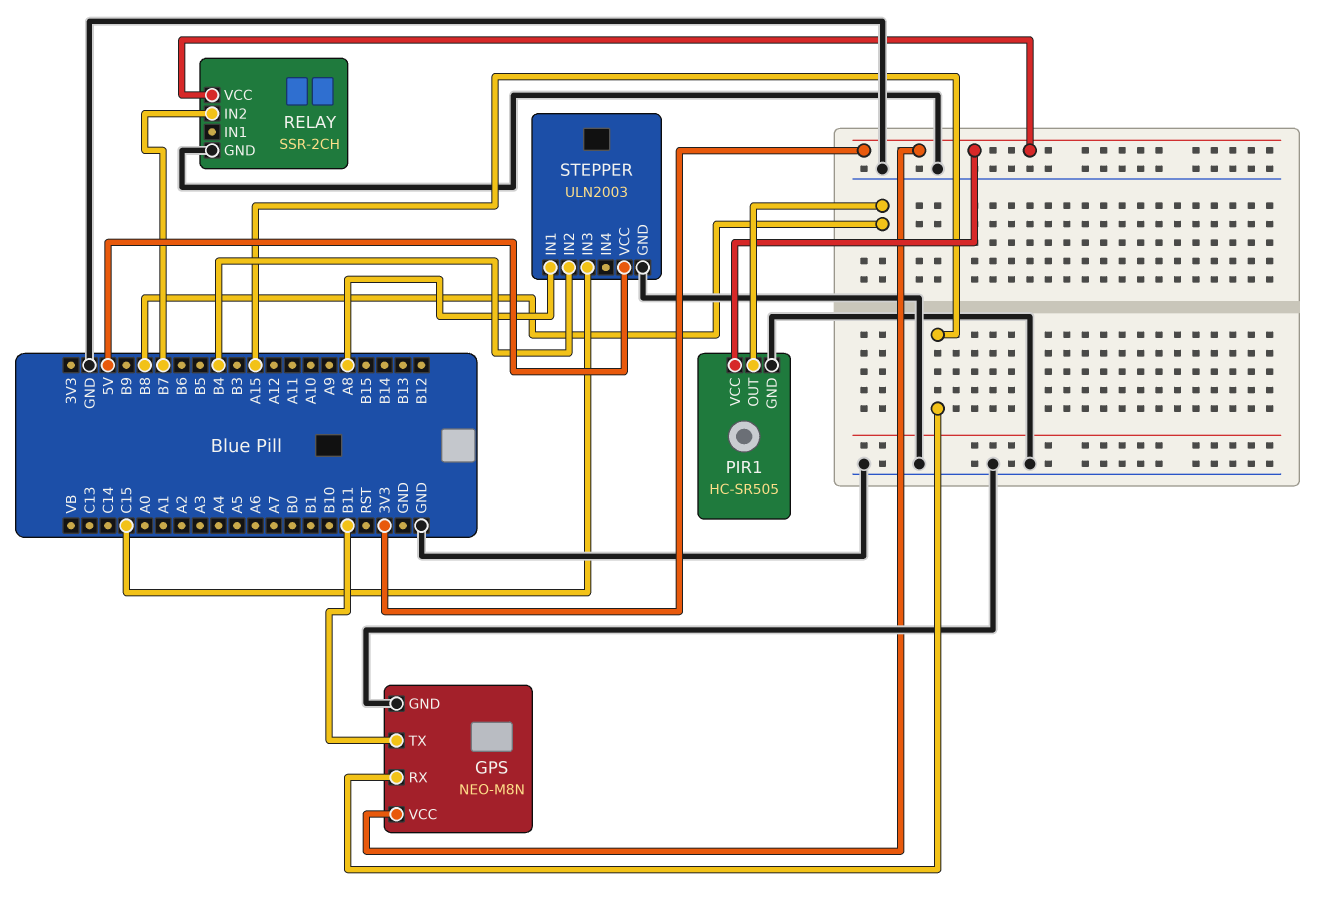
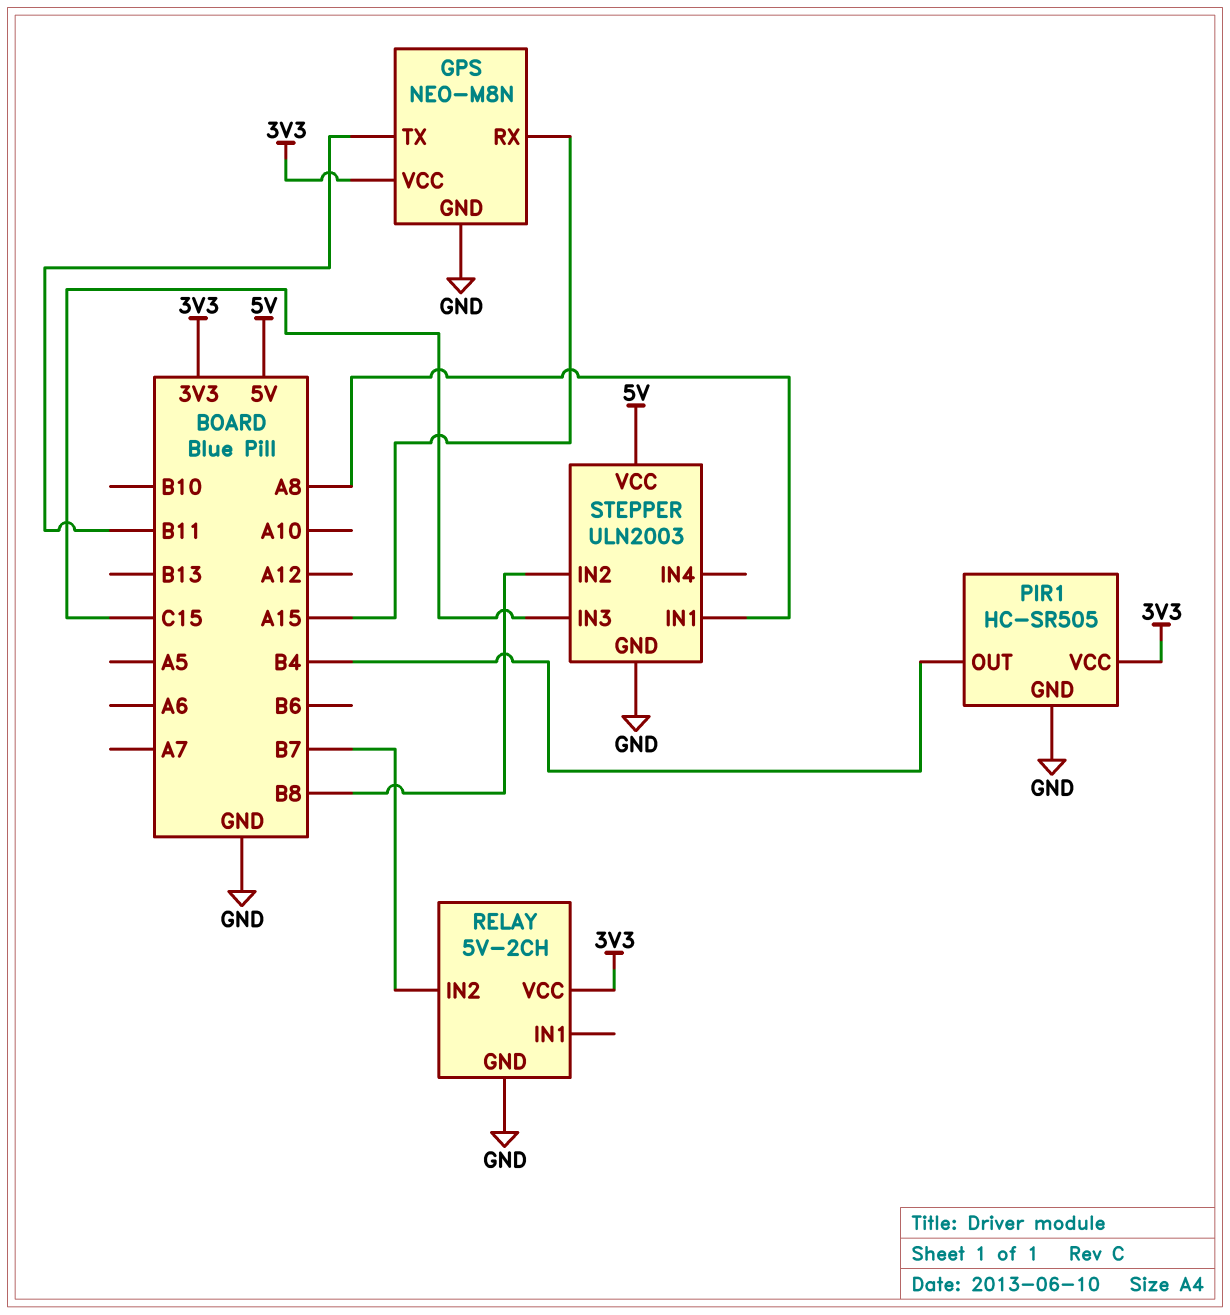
PIR1 pin OUT: B8 -> B4
RELAY: SSR-2CH -> 5V-2CH
STEPPER pin IN2: B4 -> B8

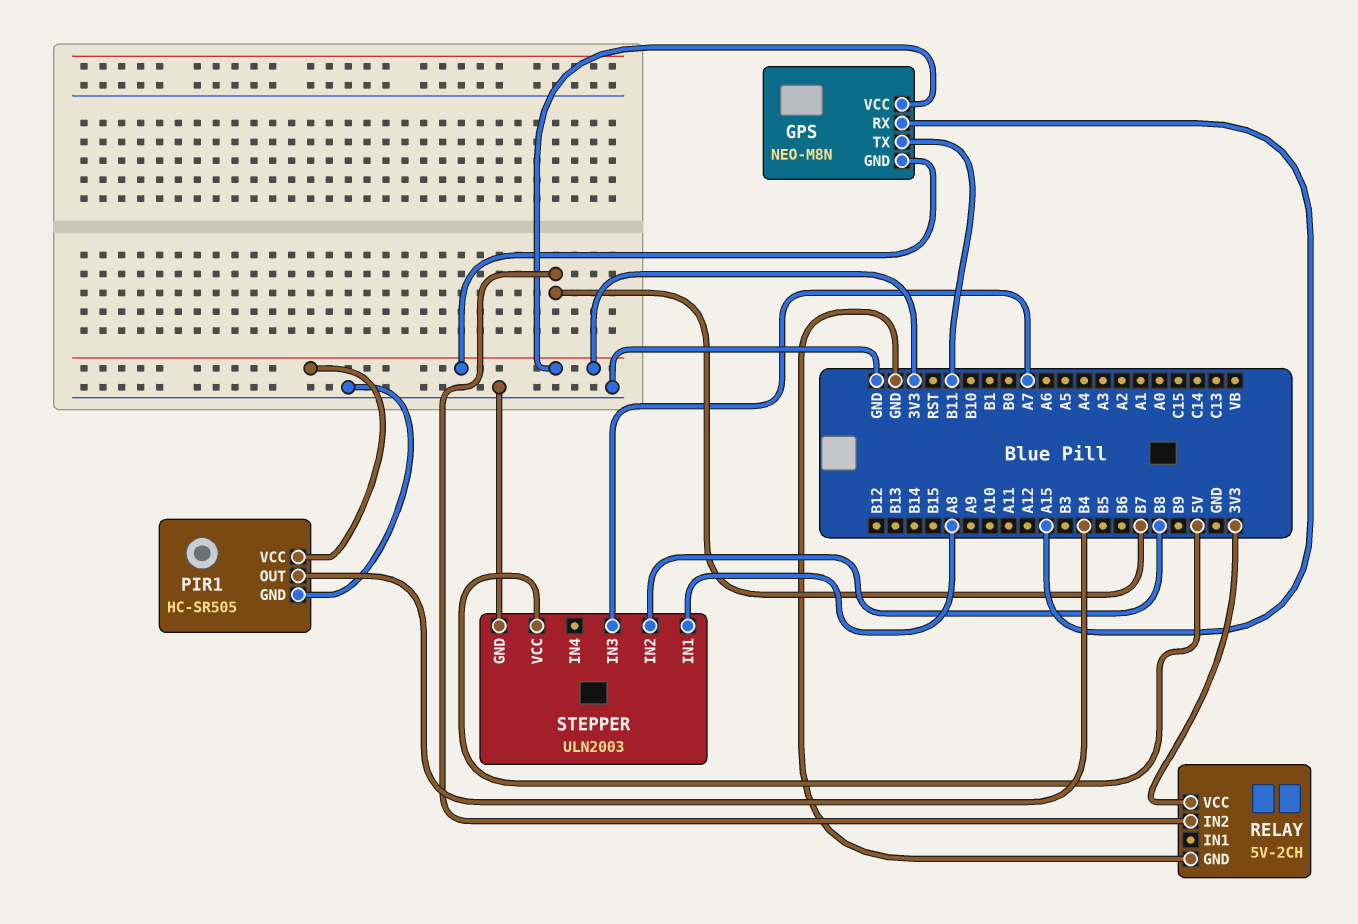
GPS pin GND: GND -> 3V3
STEPPER pin IN3: C15 -> A7

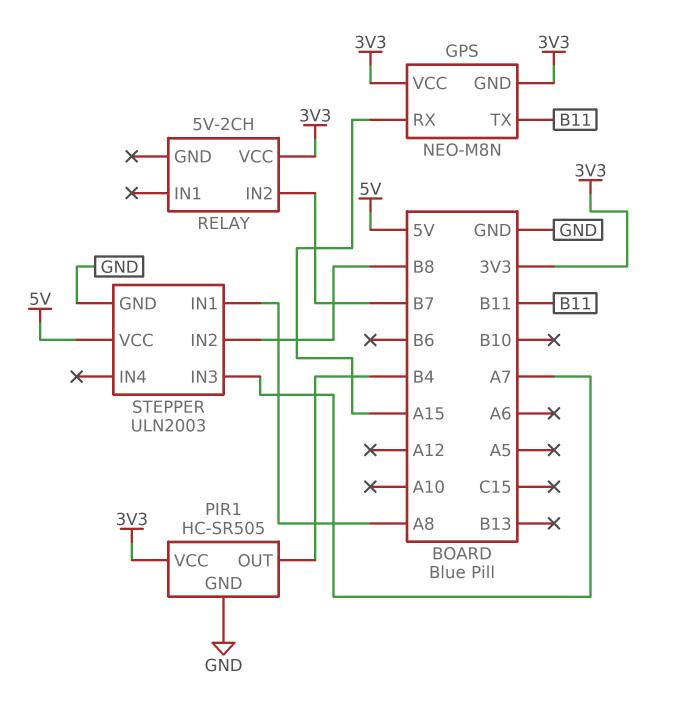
RELAY pin GND: GND -> none

